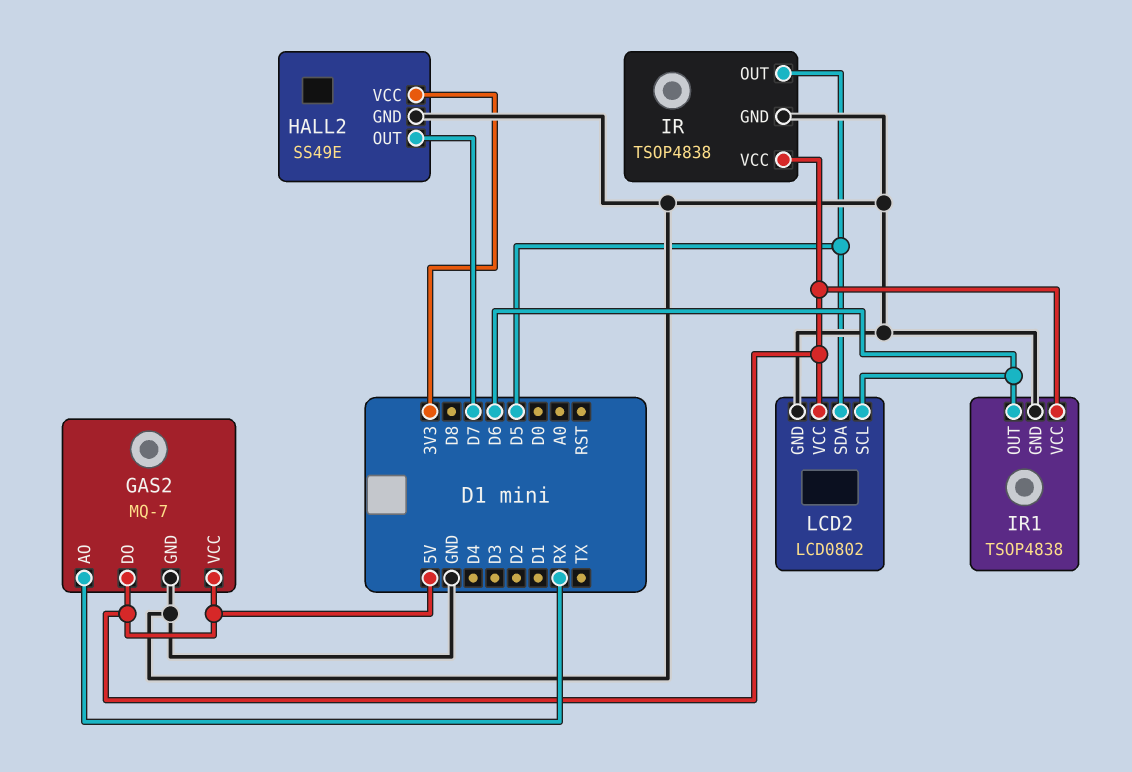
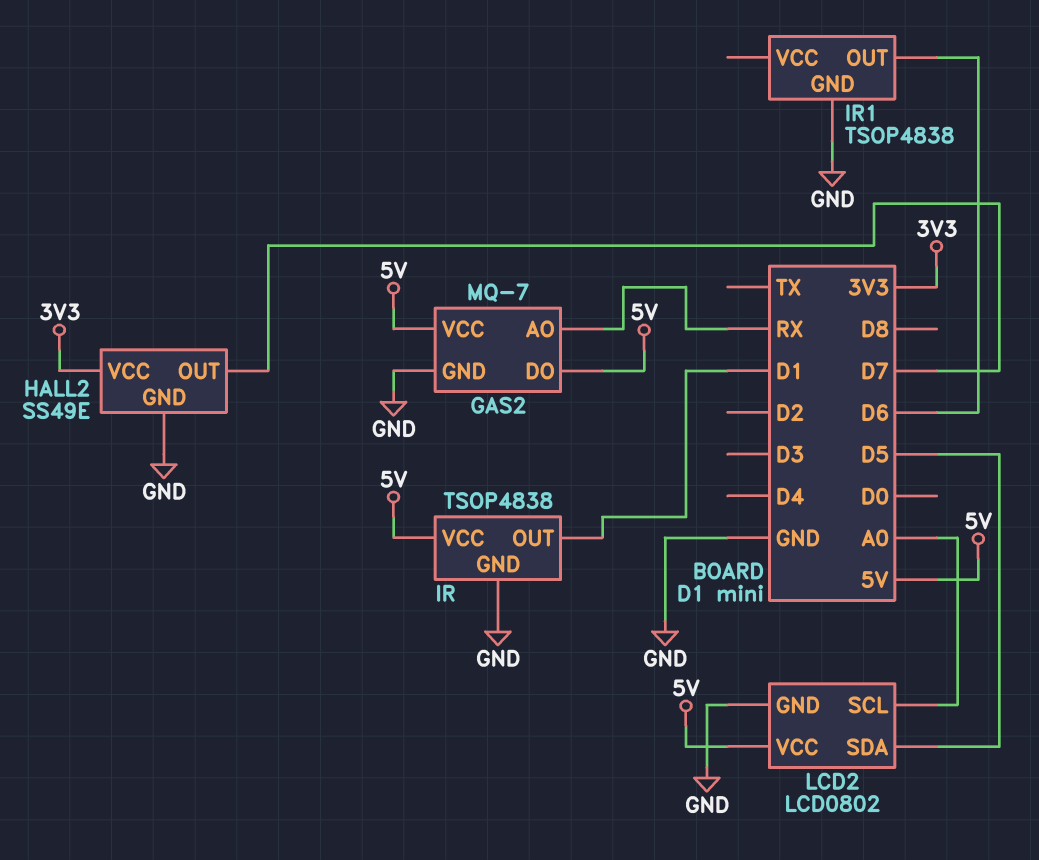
IR pin OUT: D5 -> D1
IR1 pin VCC: 5V -> none
LCD2 pin SCL: D6 -> A0

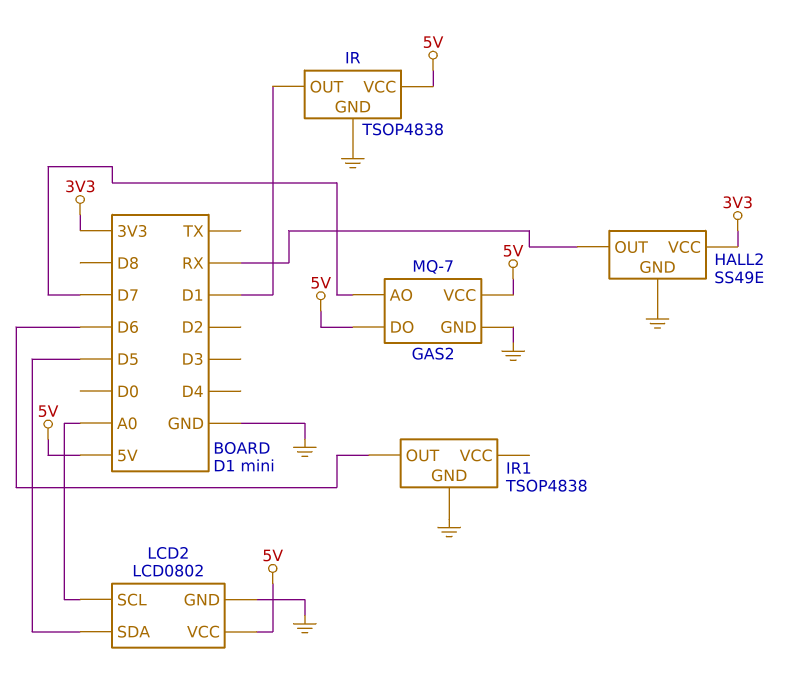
GAS2 pin AO: RX -> D7
HALL2 pin OUT: D7 -> RX

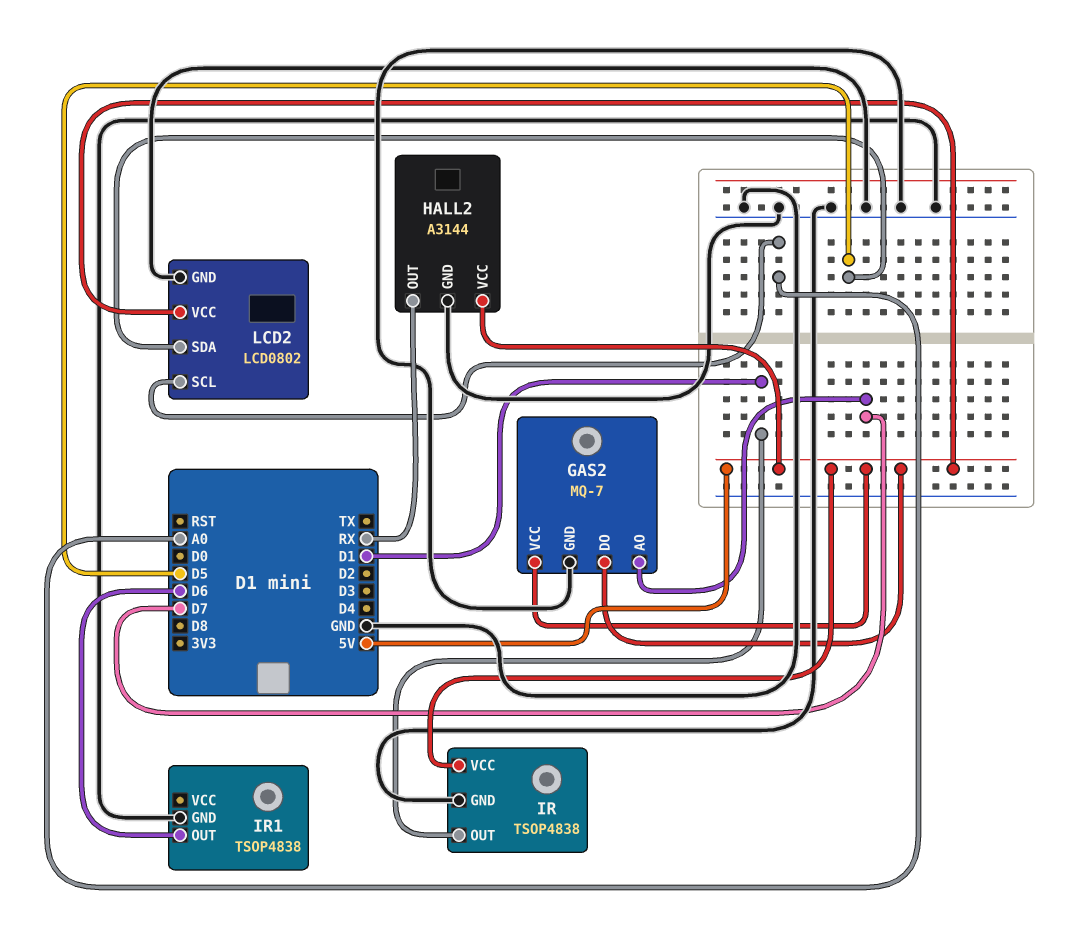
HALL2: SS49E -> A3144
HALL2 pin VCC: 3V3 -> 5V

